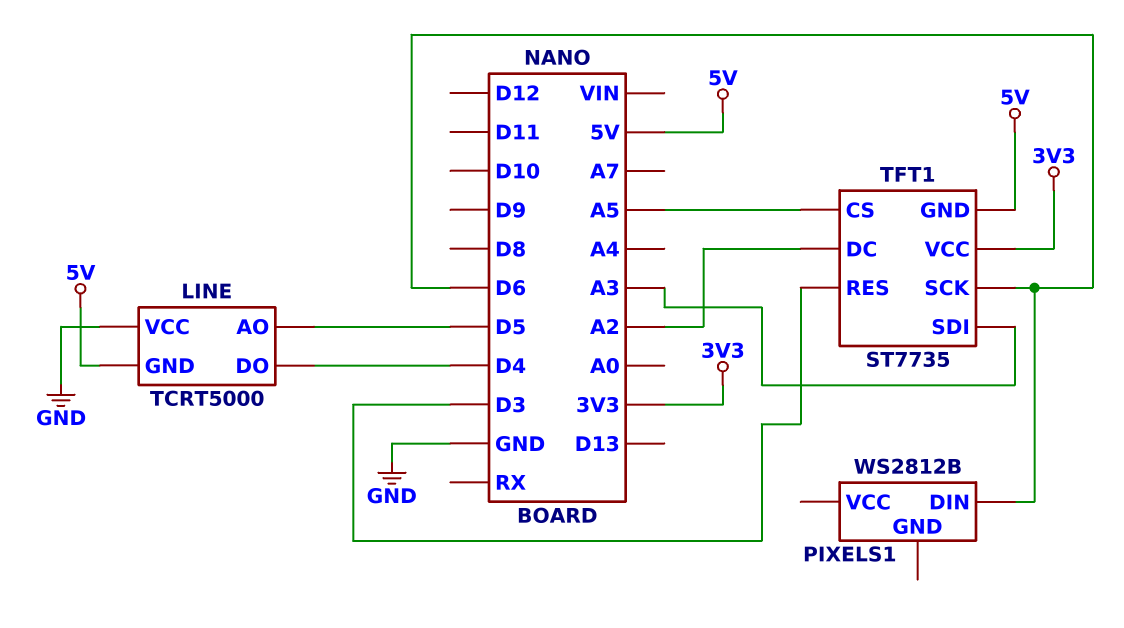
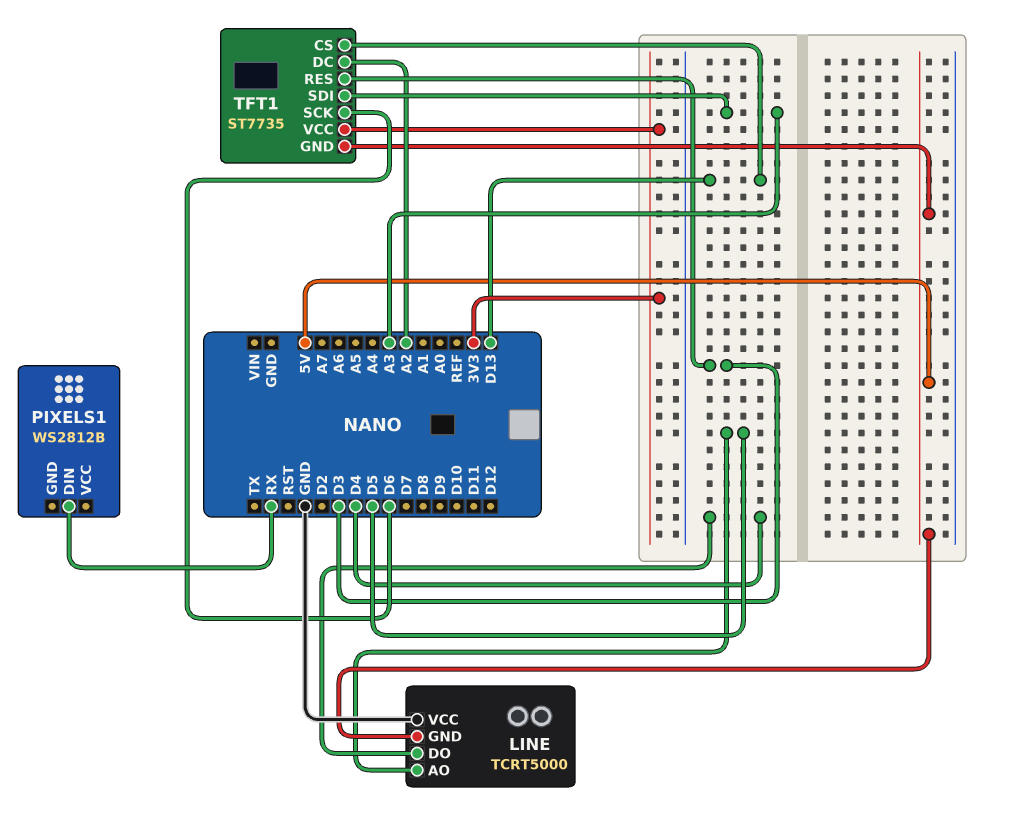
PIXELS1 pin DIN: D6 -> RX
TFT1 pin CS: A5 -> D13

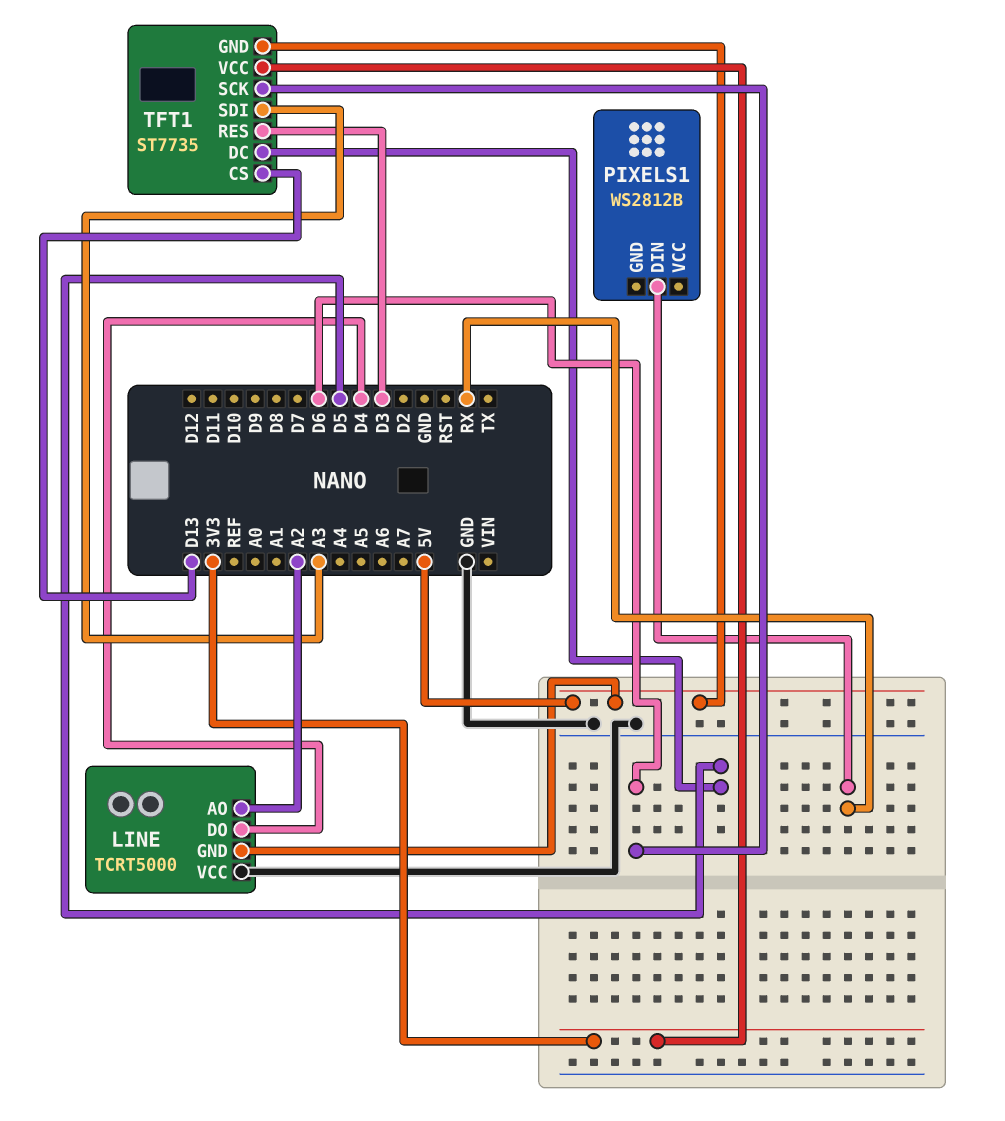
LINE pin AO: D5 -> A2
TFT1 pin DC: A2 -> D5

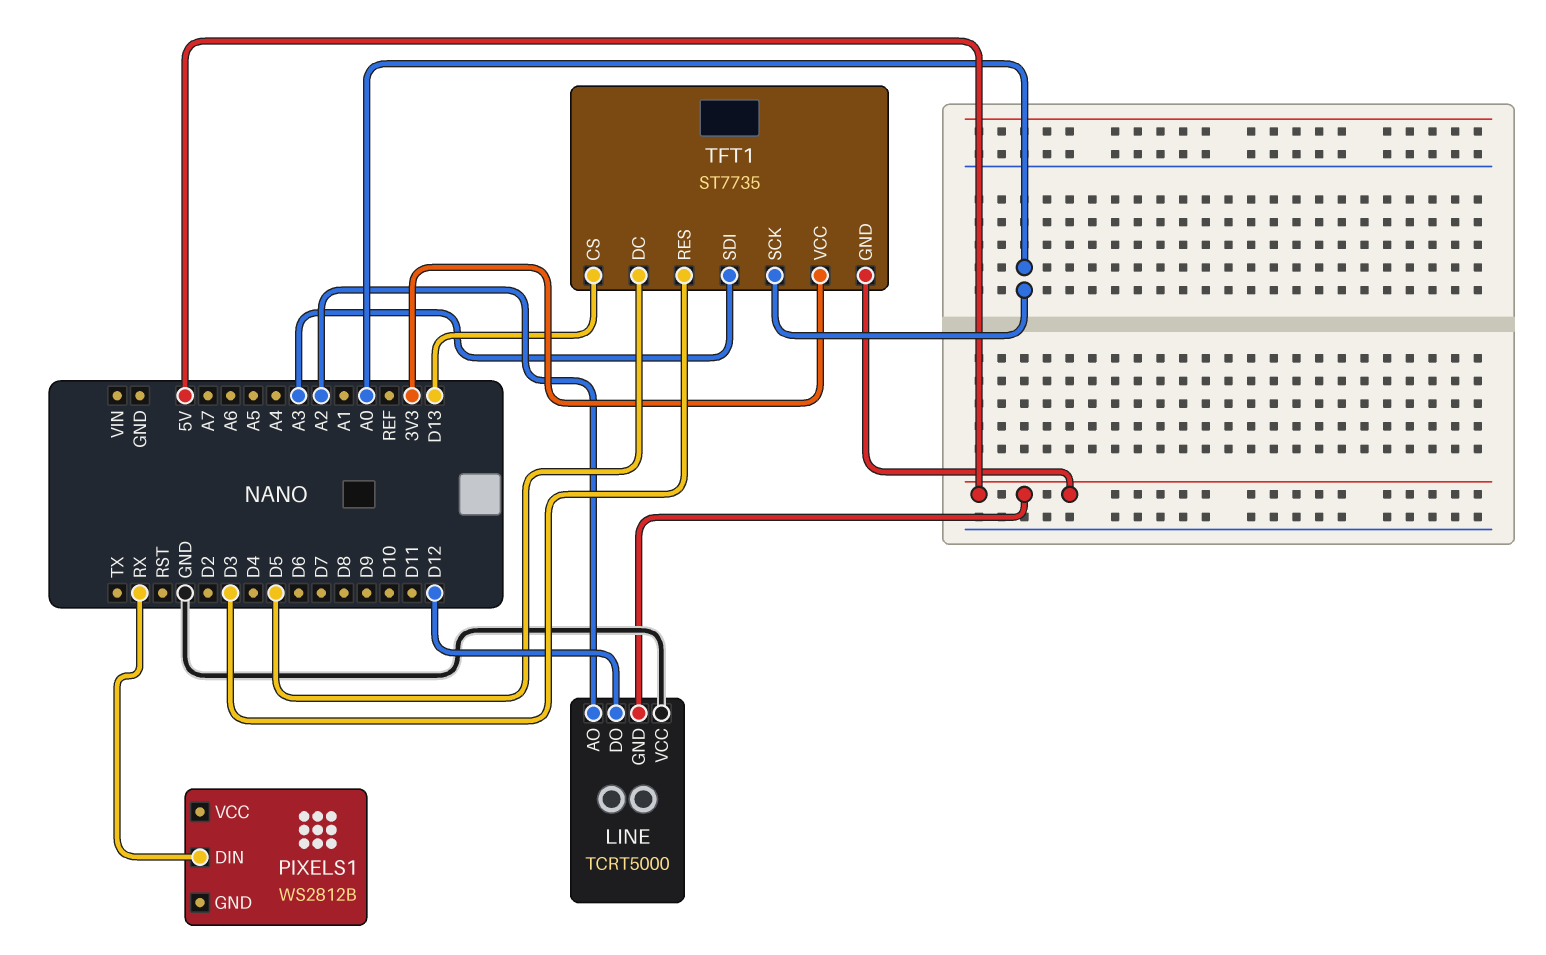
LINE pin DO: D4 -> D12
TFT1 pin SCK: D6 -> A0

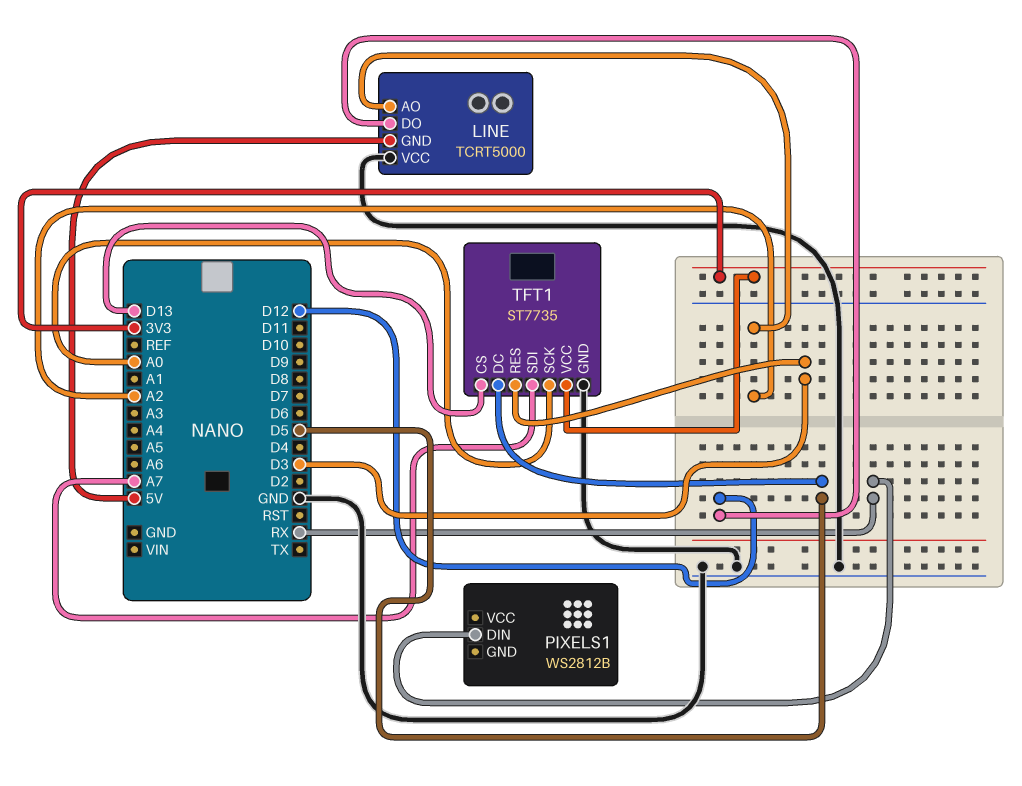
TFT1 pin GND: 5V -> GND
TFT1 pin SDI: A3 -> A7

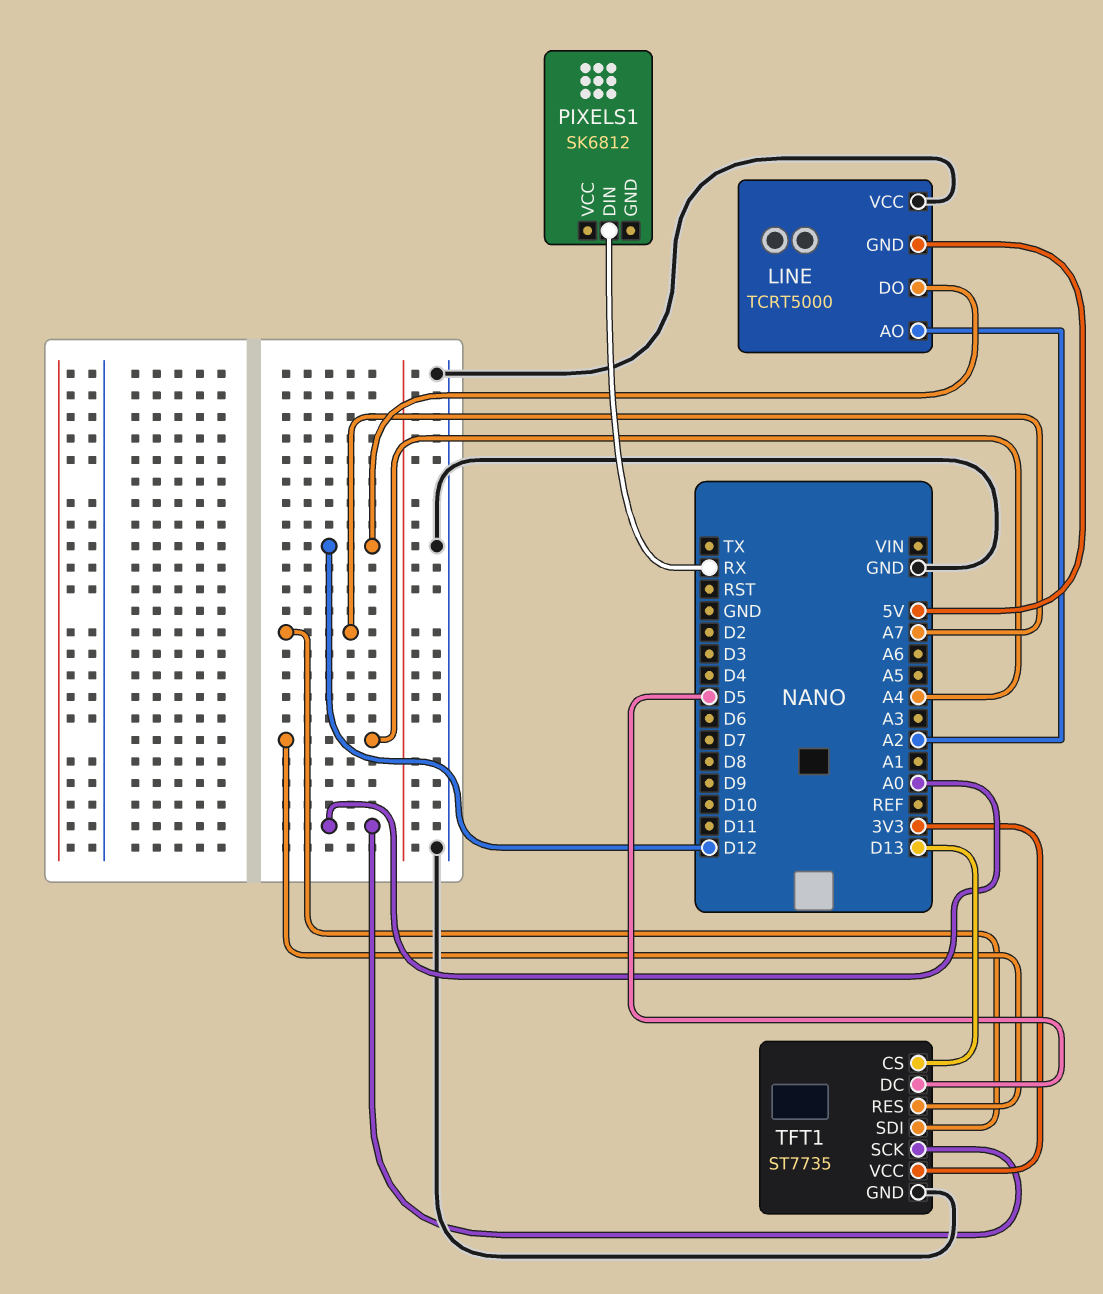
PIXELS1: WS2812B -> SK6812
TFT1 pin RES: D3 -> A4

